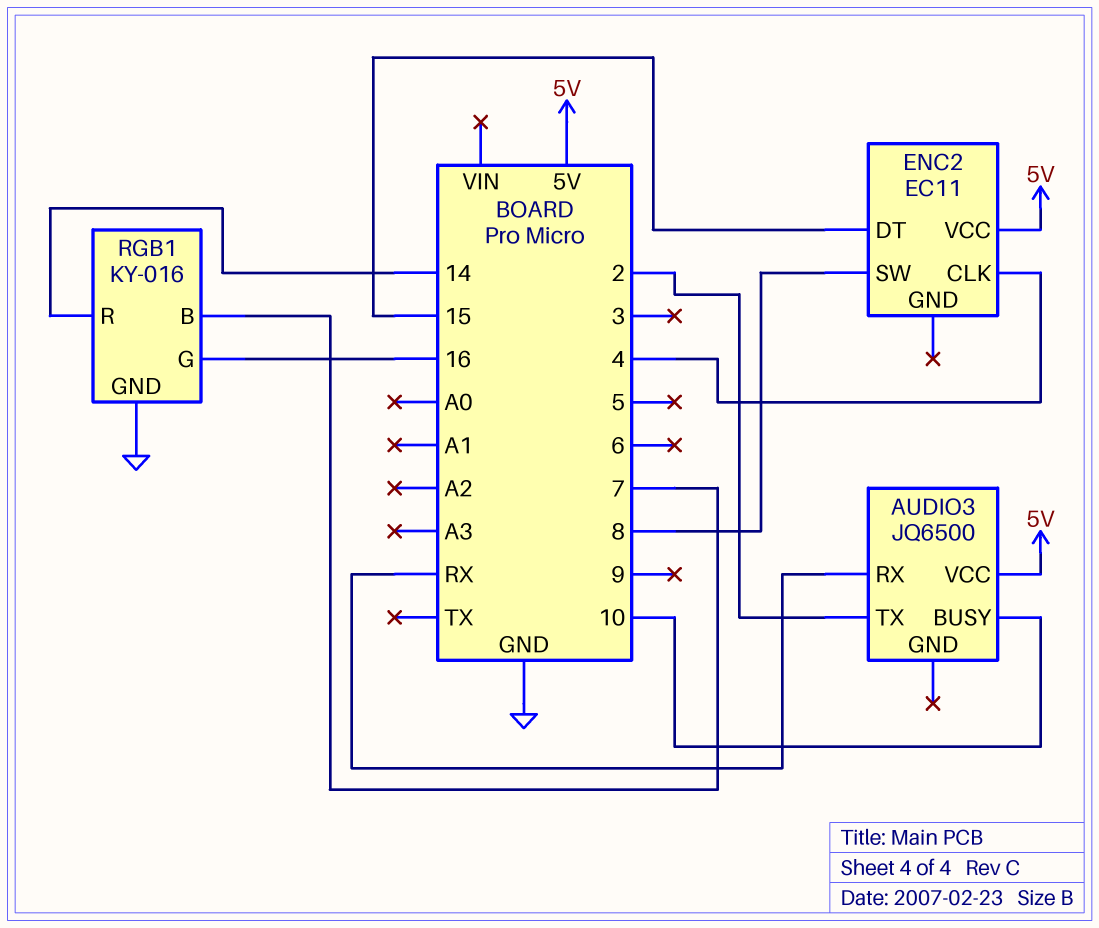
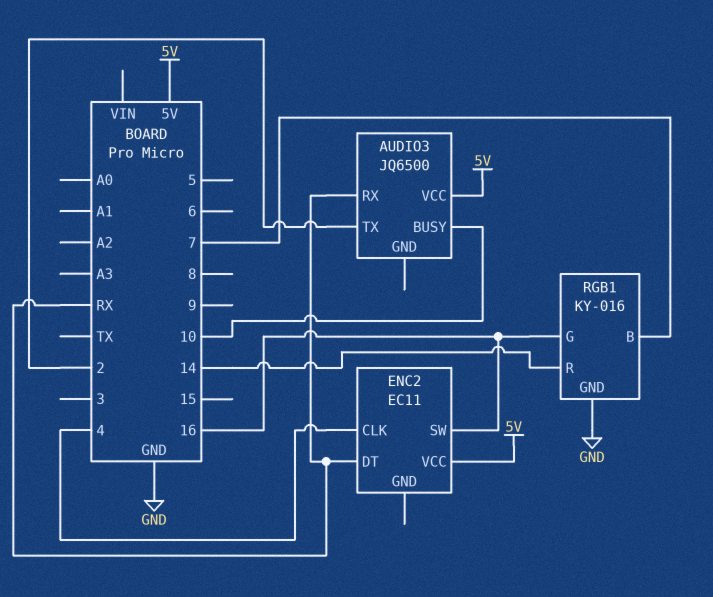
ENC2 pin DT: 15 -> RX
ENC2 pin SW: 8 -> 16

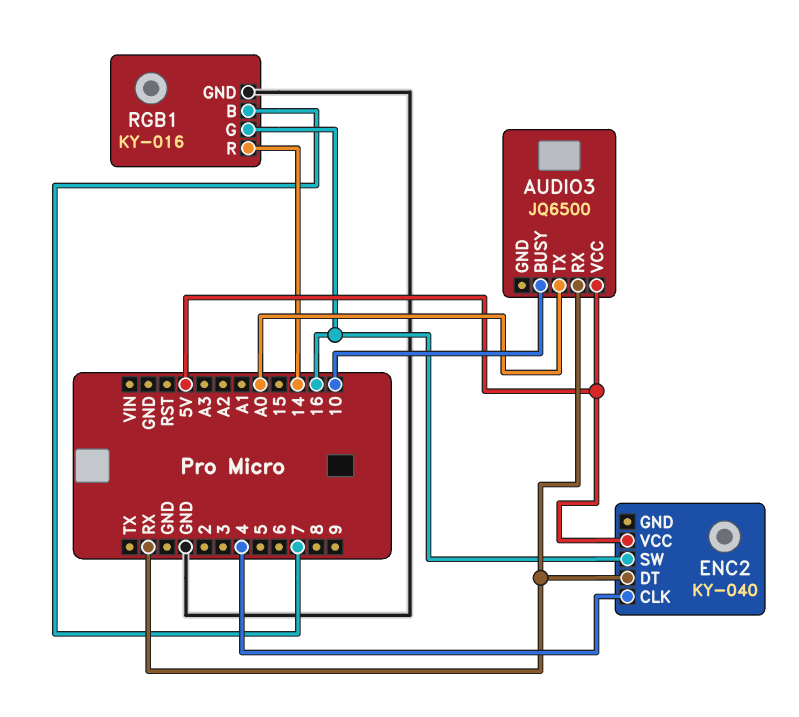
AUDIO3 pin TX: 2 -> A0
ENC2: EC11 -> KY-040

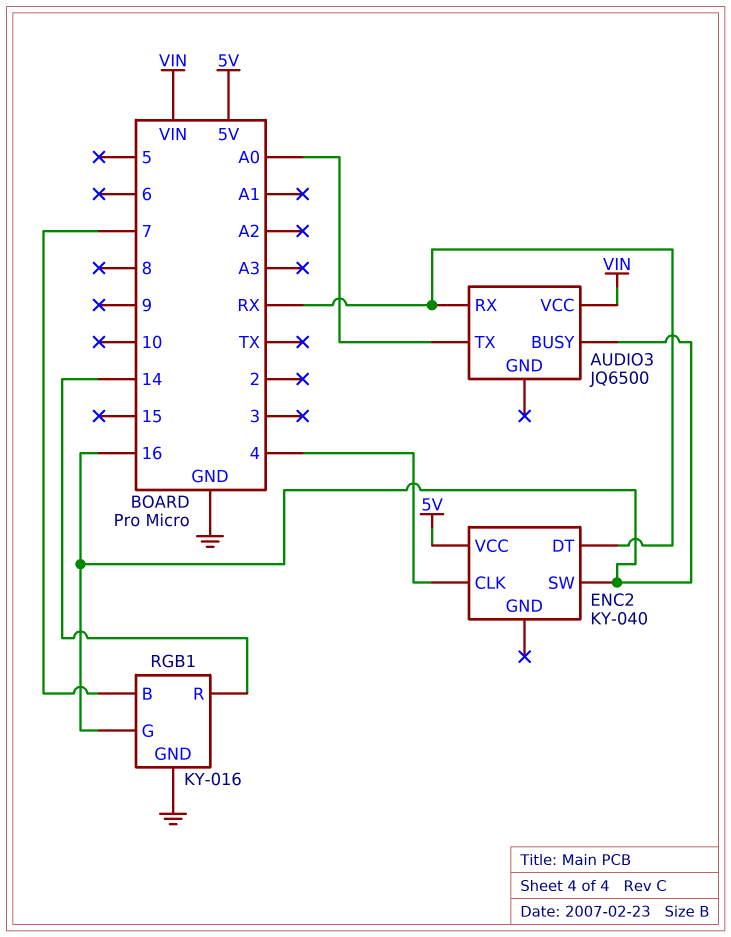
AUDIO3 pin BUSY: 10 -> 16
AUDIO3 pin VCC: 5V -> VIN

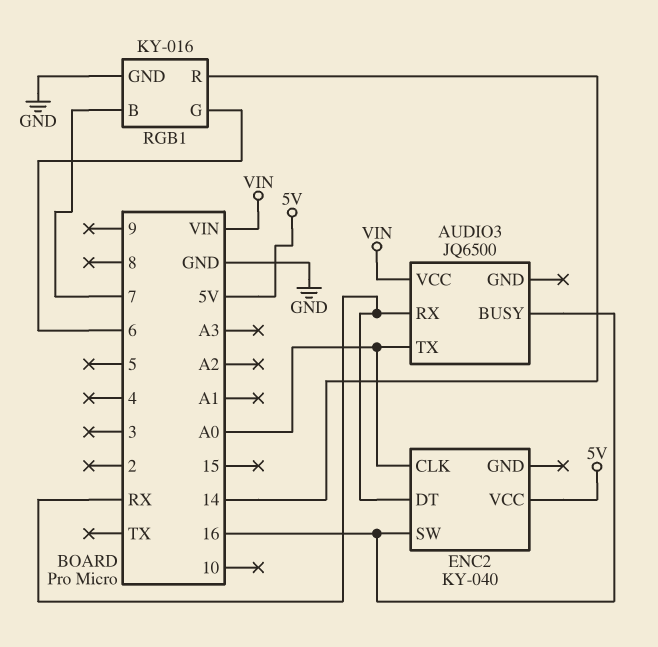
ENC2 pin CLK: 4 -> A0
RGB1 pin G: 16 -> 6

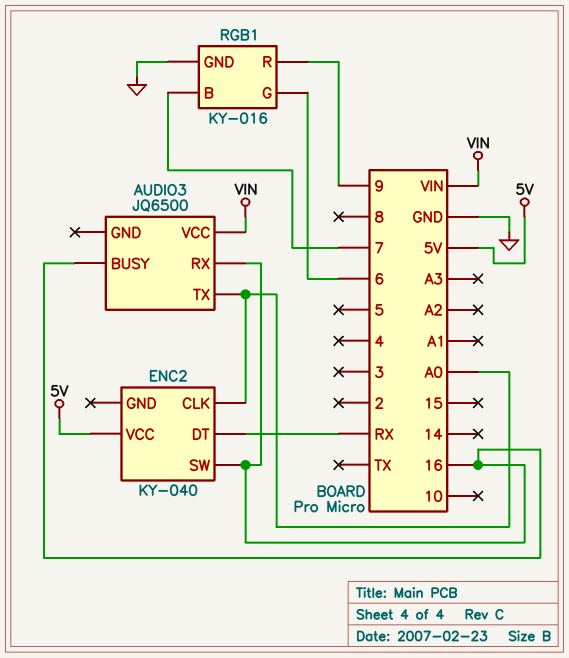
AUDIO3 pin RX: RX -> 16
RGB1 pin R: 14 -> 9

